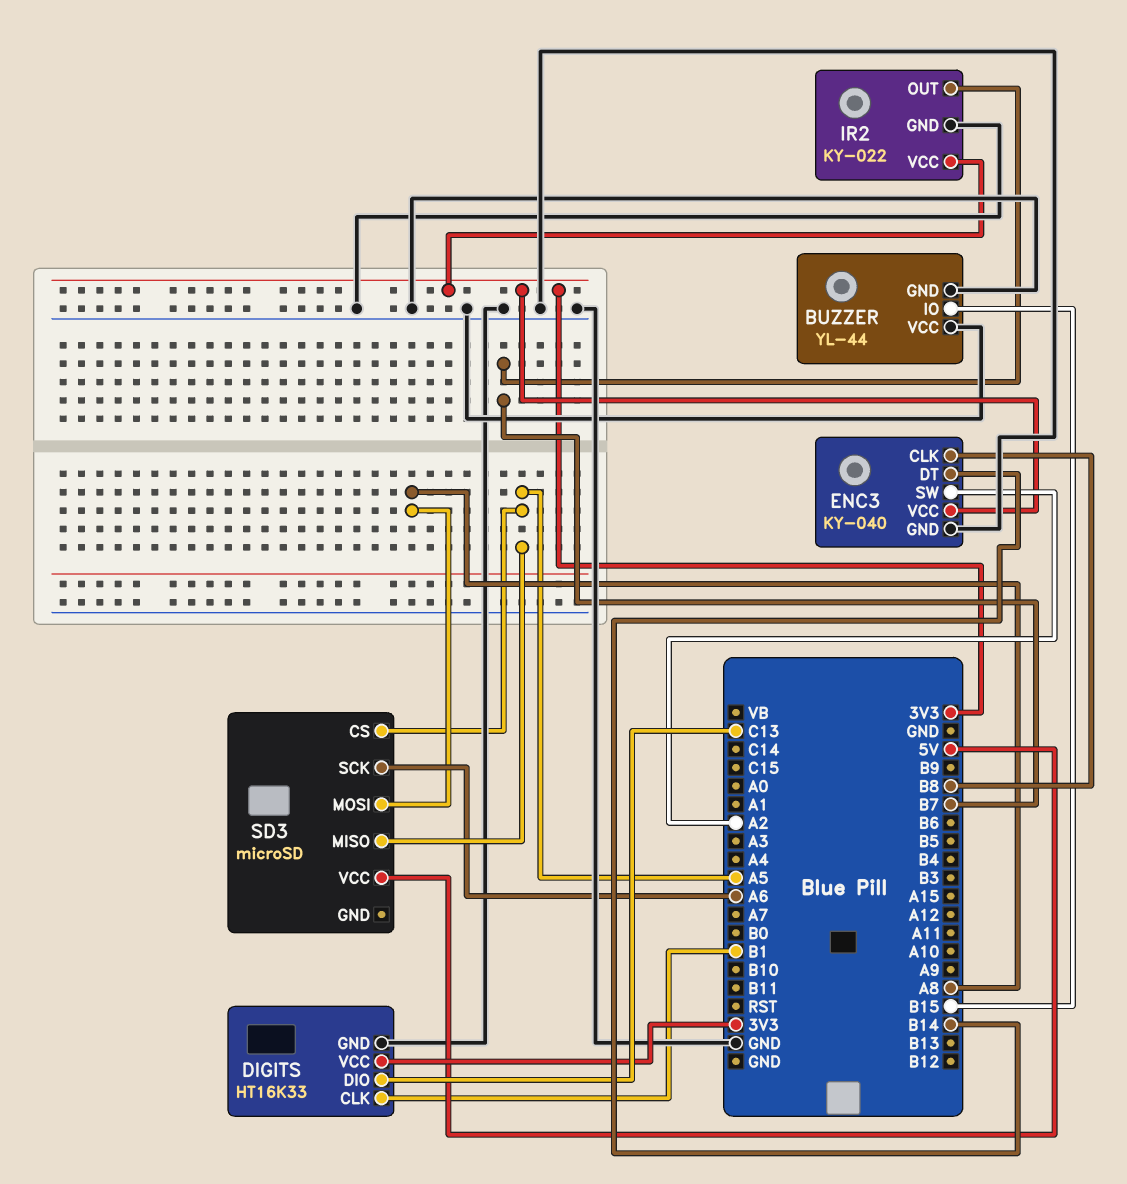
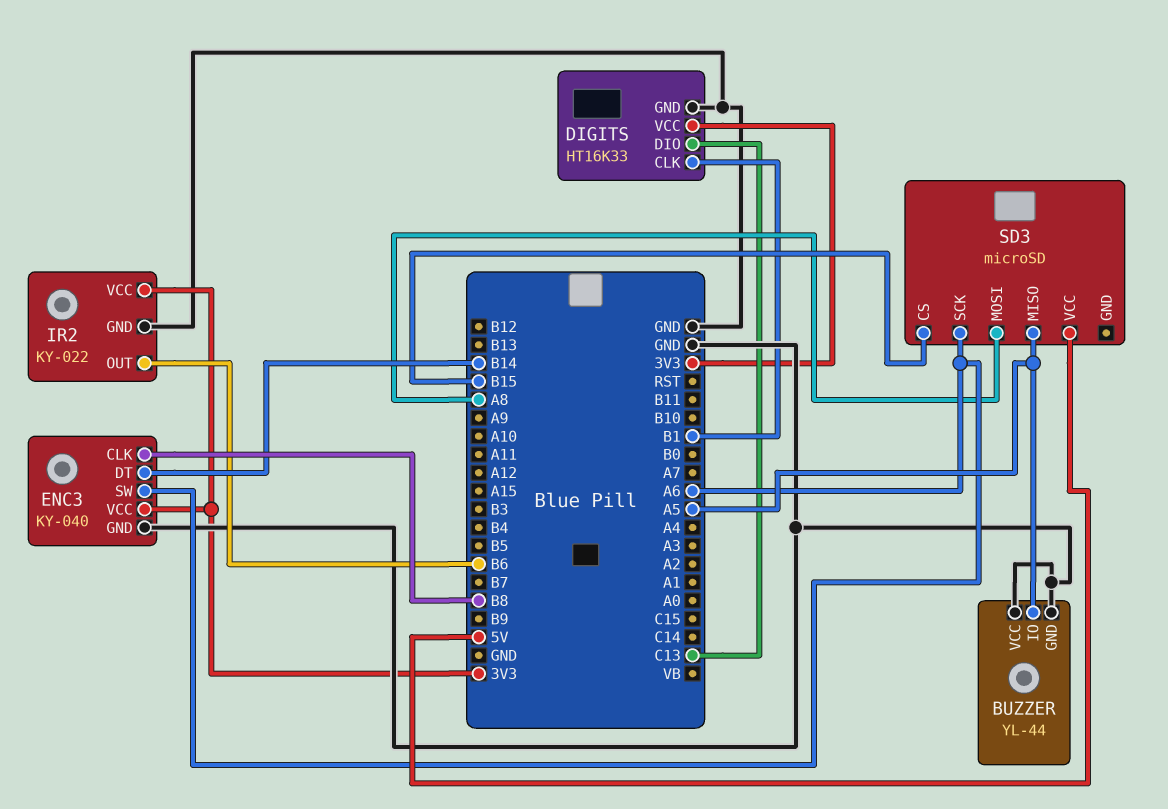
BUZZER pin IO: B15 -> A5
ENC3 pin SW: A2 -> A6
IR2 pin OUT: B7 -> B6
SD3 pin CS: A5 -> B15

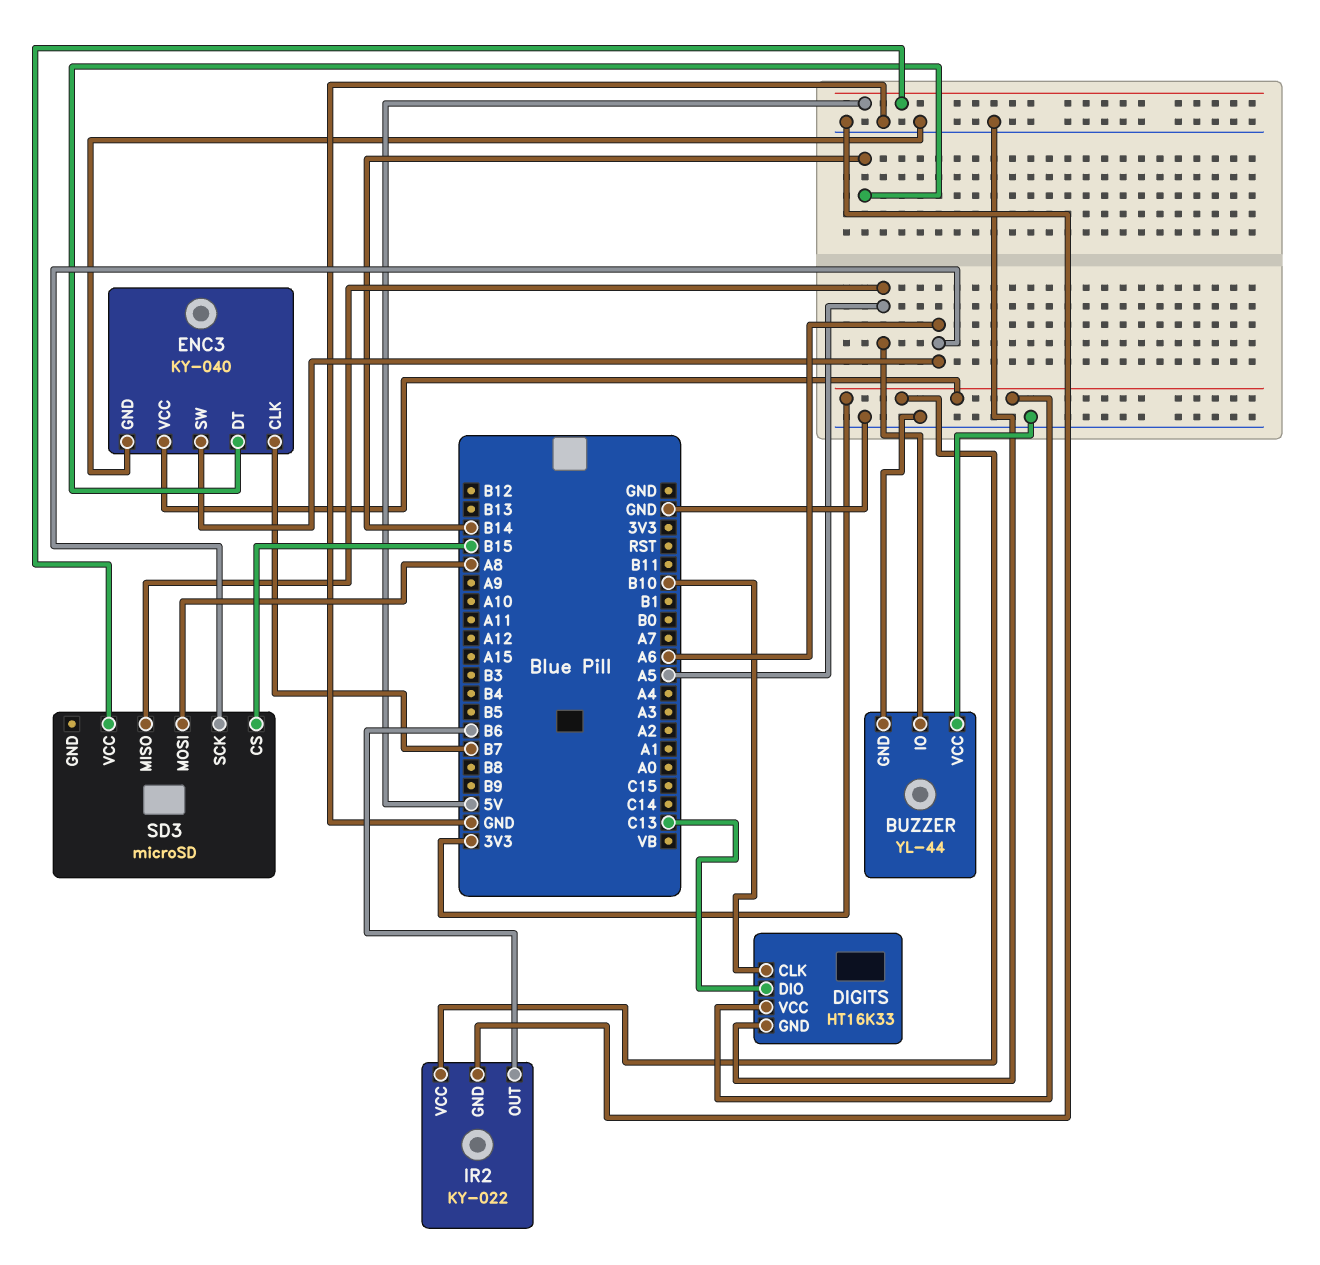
DIGITS pin CLK: B1 -> B10
ENC3 pin CLK: B8 -> B7

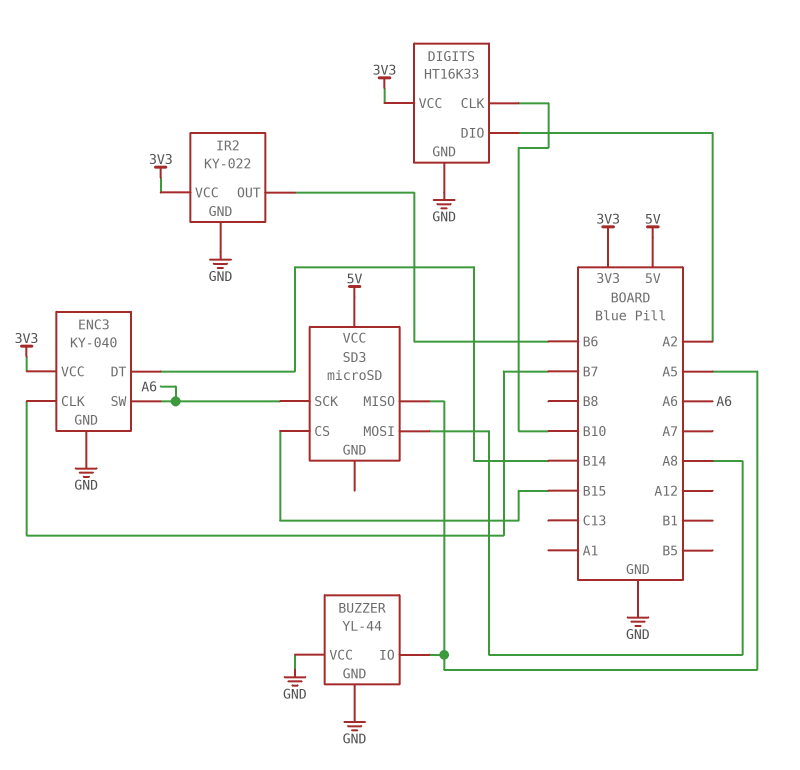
DIGITS pin DIO: C13 -> A2

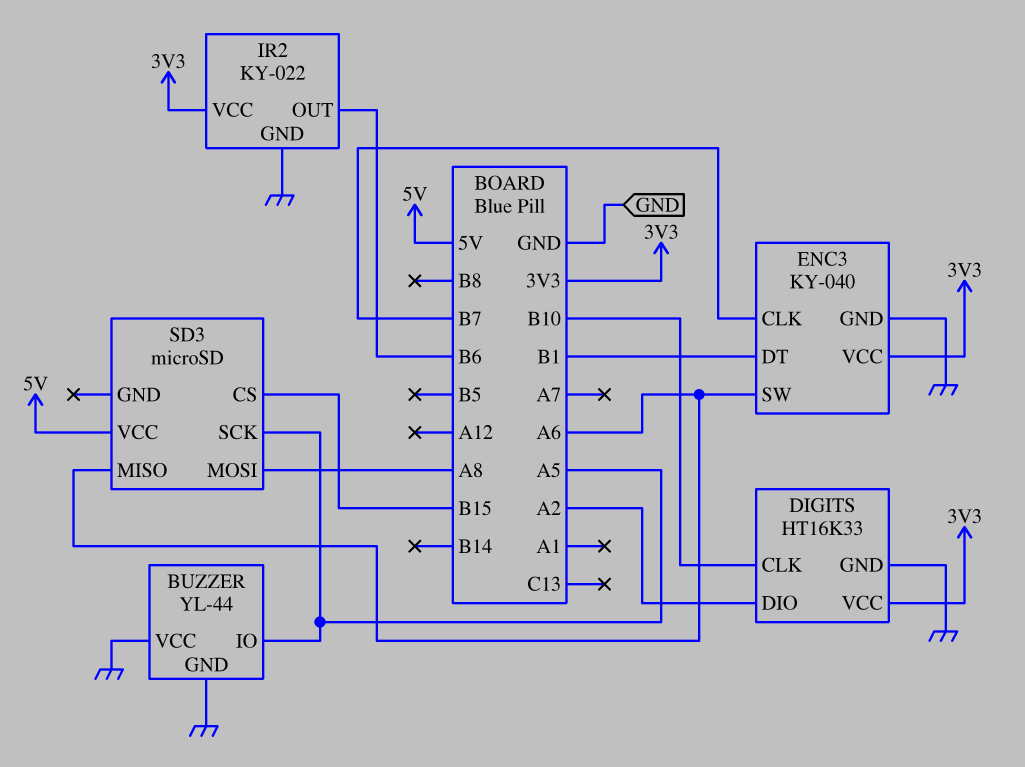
ENC3 pin DT: B14 -> B1
SD3 pin MISO: A5 -> A6
SD3 pin SCK: A6 -> A5

